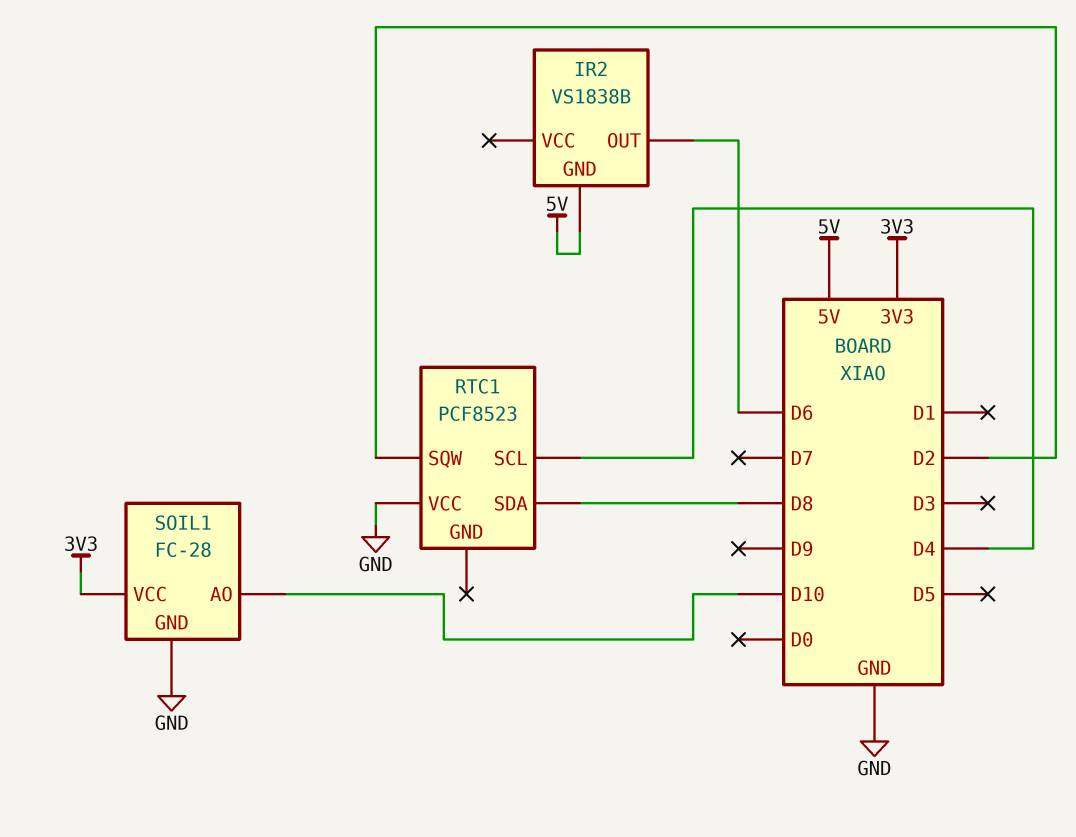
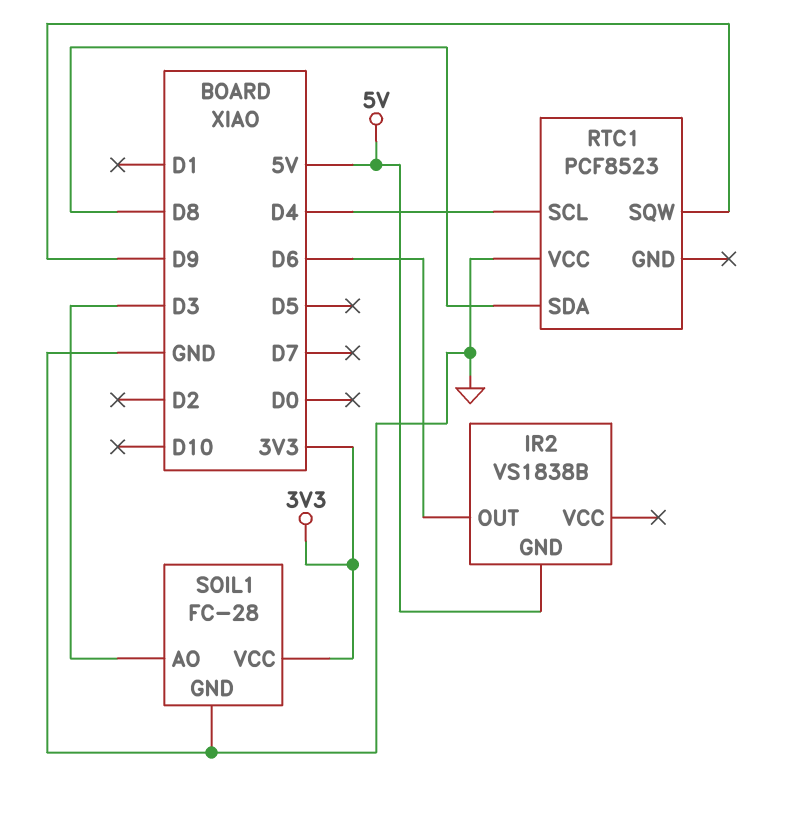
RTC1 pin SQW: D2 -> D9
SOIL1 pin AO: D10 -> D3

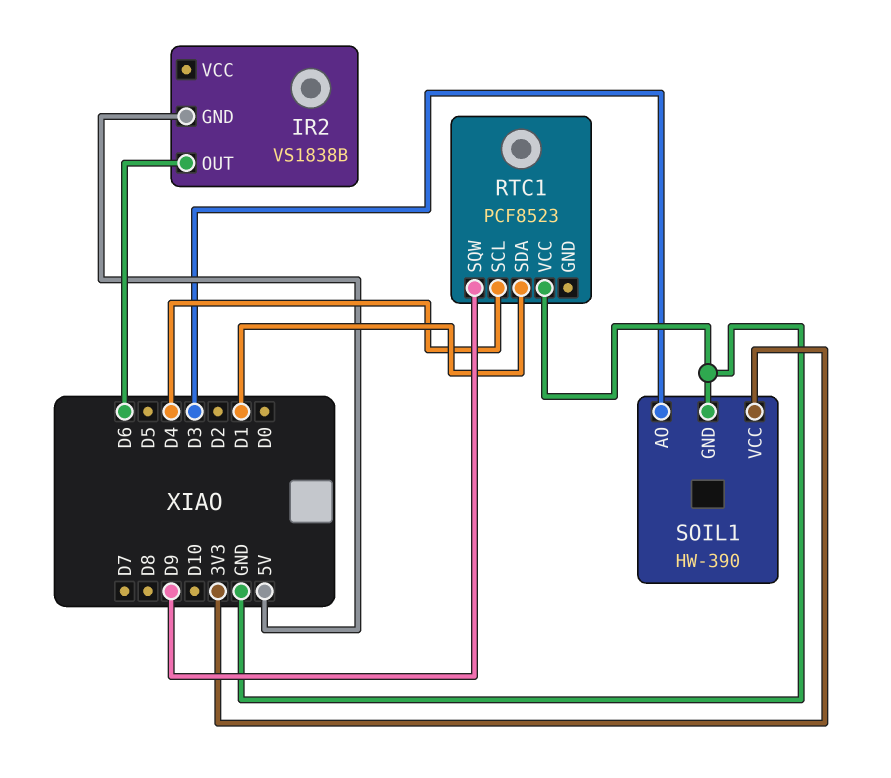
RTC1 pin SDA: D8 -> D1
SOIL1: FC-28 -> HW-390

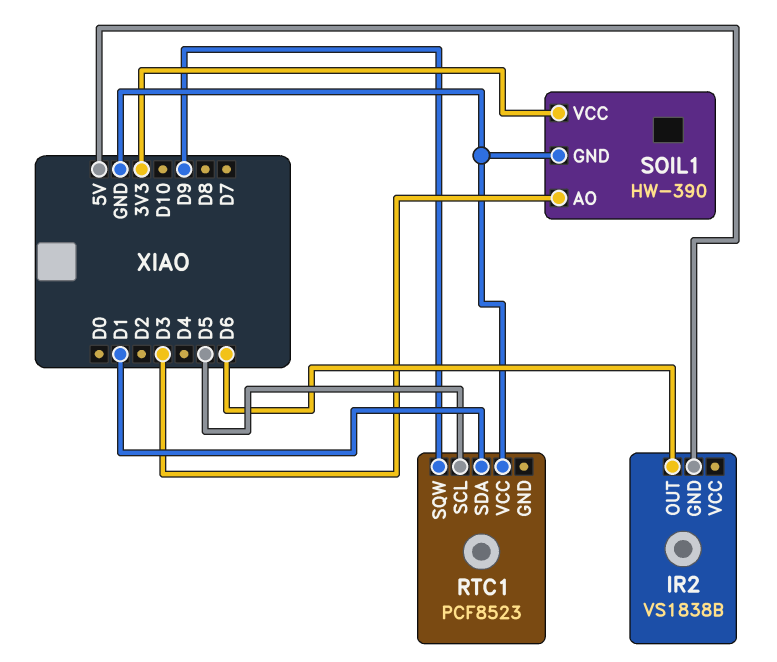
RTC1 pin SCL: D4 -> D5

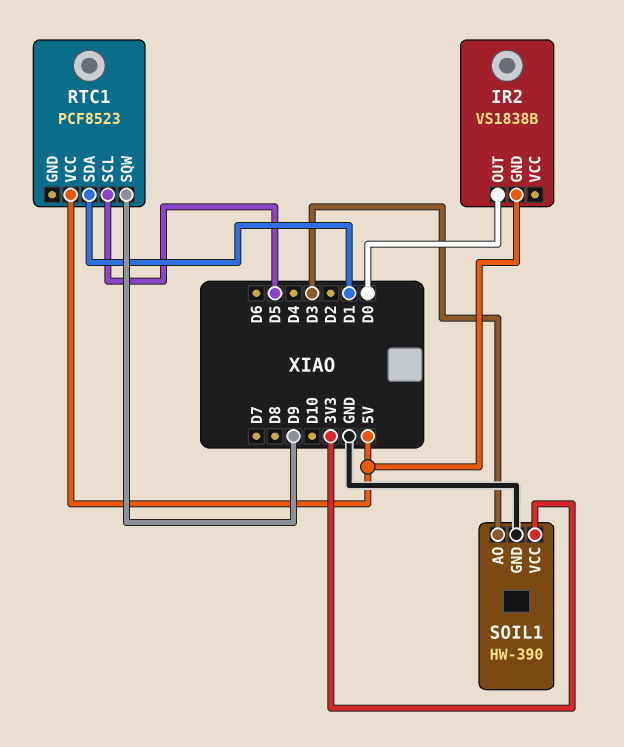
IR2 pin OUT: D6 -> D0
RTC1 pin VCC: GND -> 5V

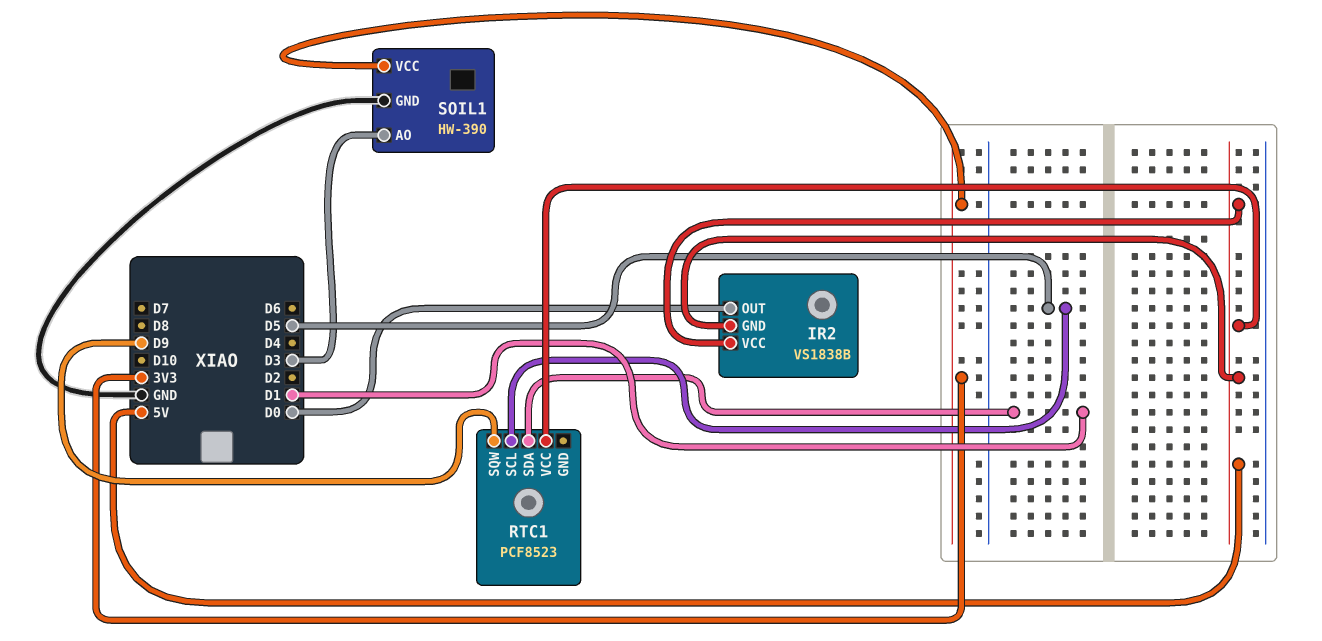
IR2 pin VCC: none -> 5V

